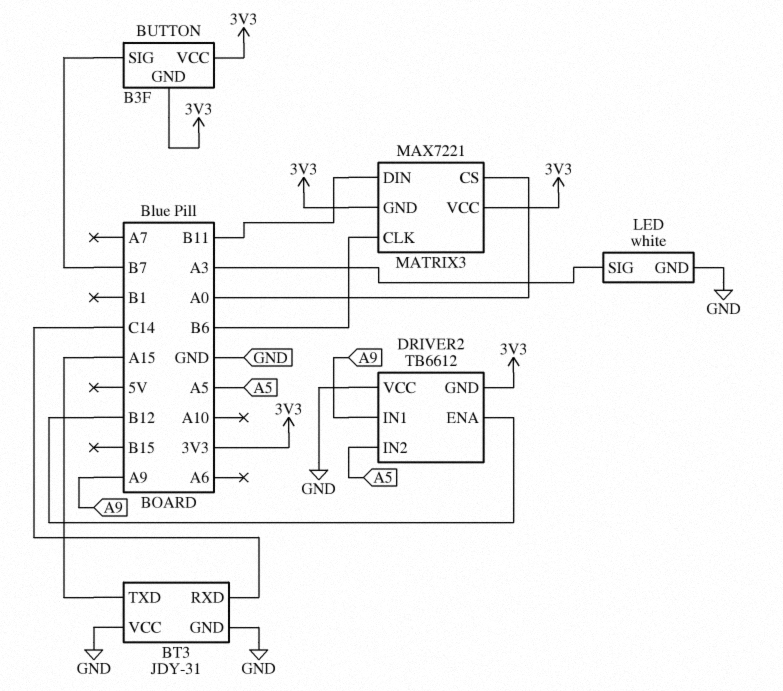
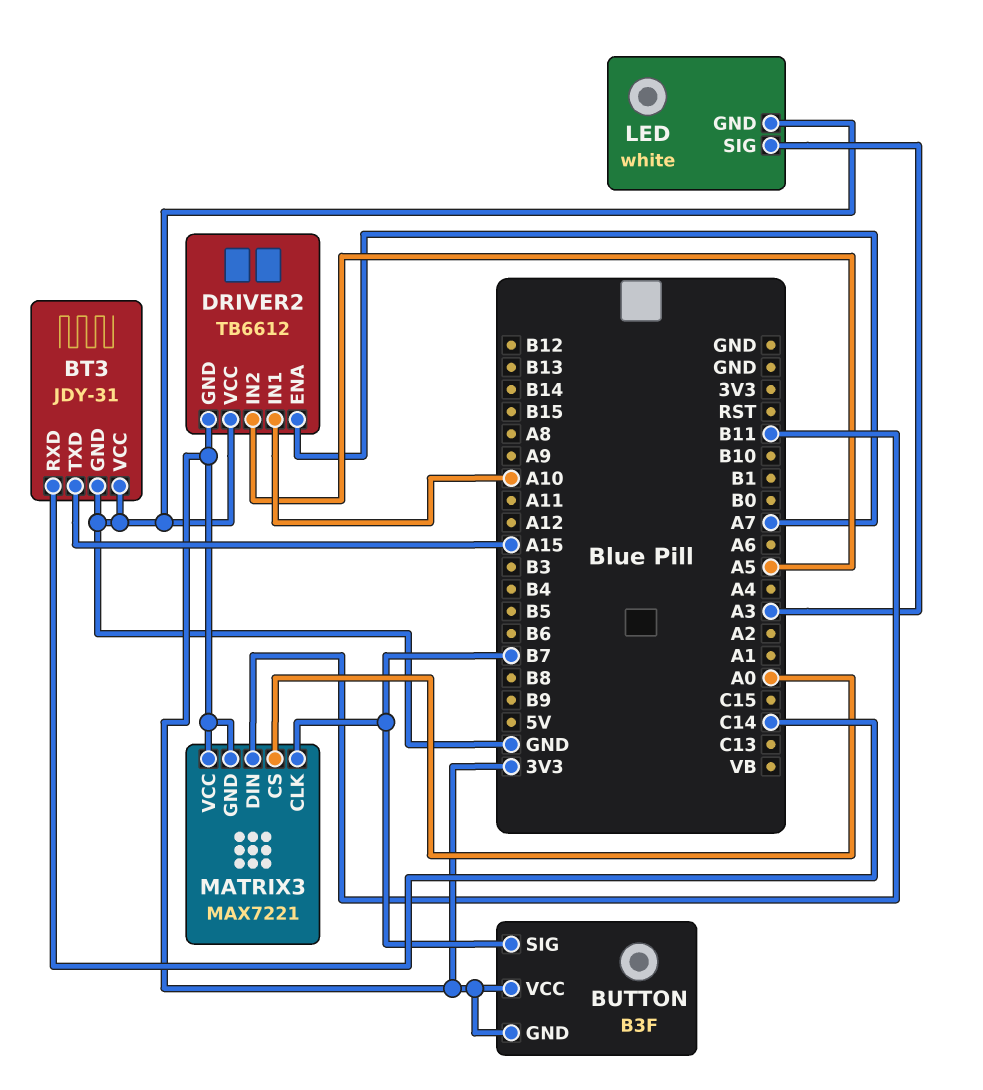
DRIVER2 pin ENA: B12 -> A7
DRIVER2 pin IN1: A9 -> A10
MATRIX3 pin CLK: B6 -> B7

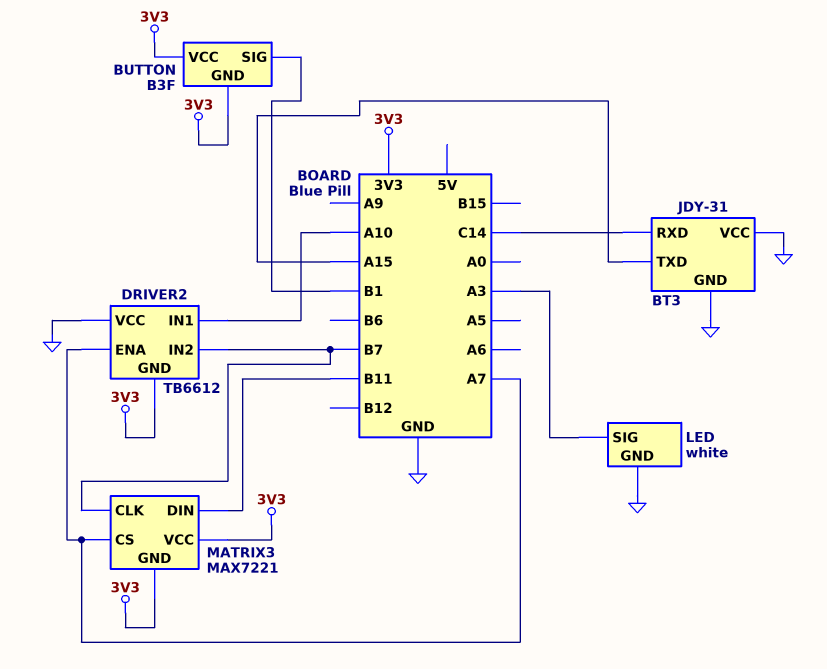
BUTTON pin SIG: B7 -> B1
DRIVER2 pin IN2: A5 -> B7
MATRIX3 pin CS: A0 -> A7

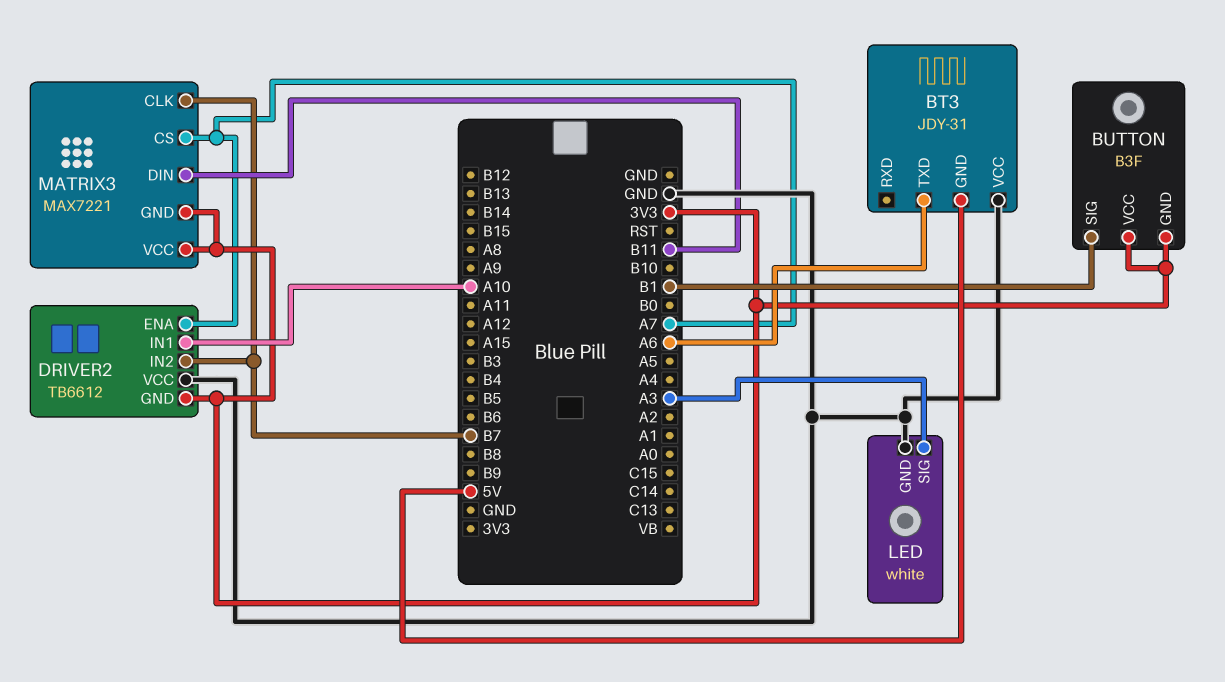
BT3 pin GND: GND -> 5V
BT3 pin RXD: C14 -> none
BT3 pin TXD: A15 -> A6

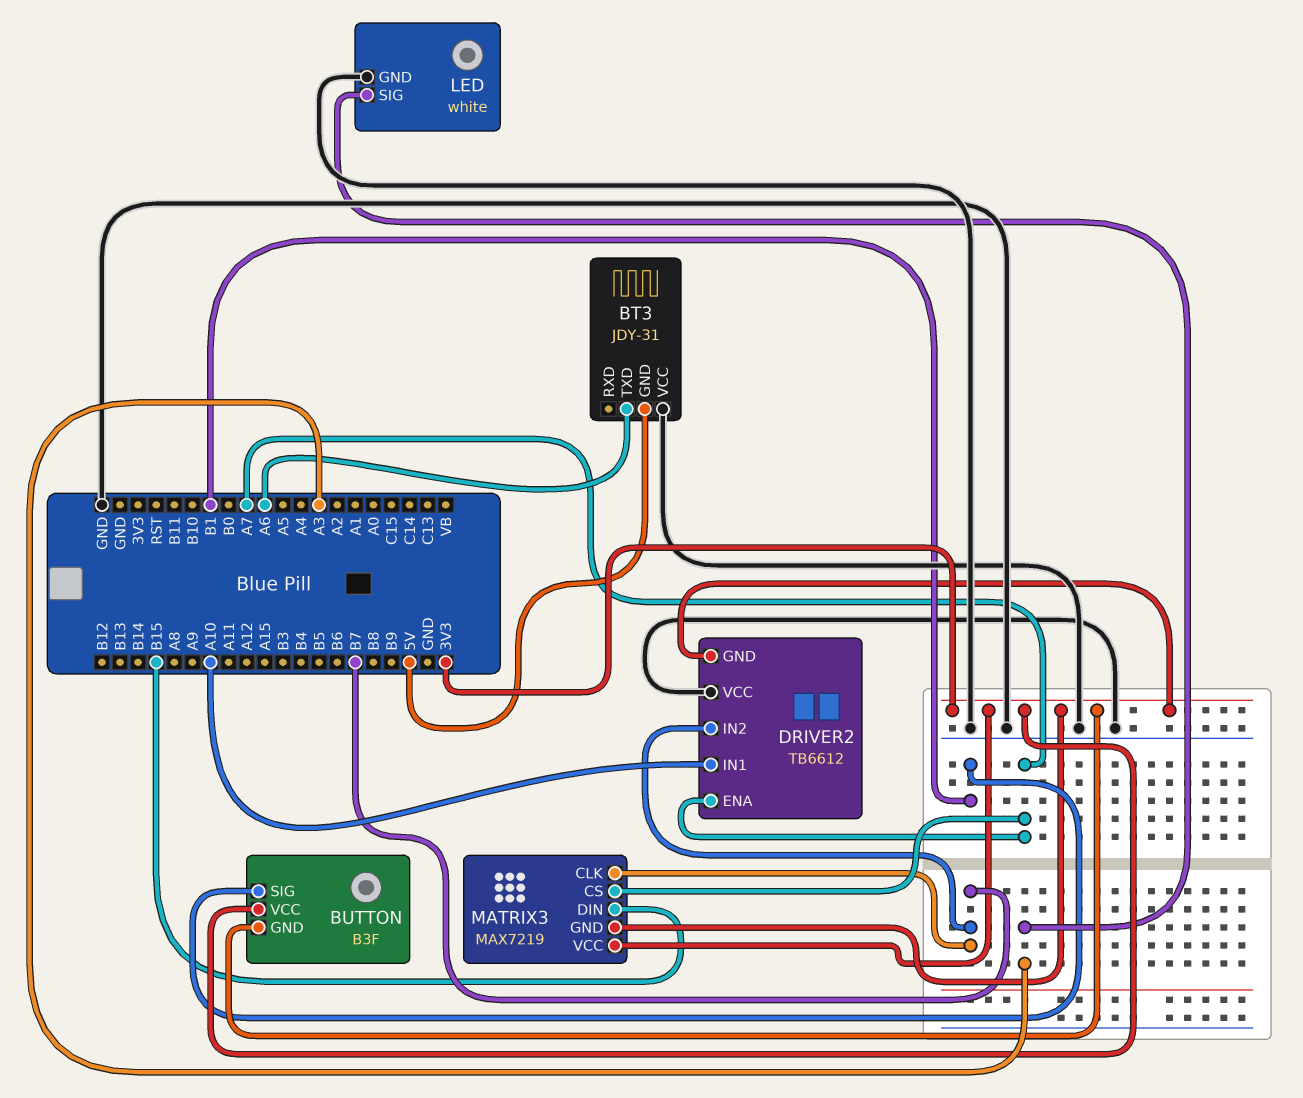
MATRIX3: MAX7221 -> MAX7219
MATRIX3 pin DIN: B11 -> B15

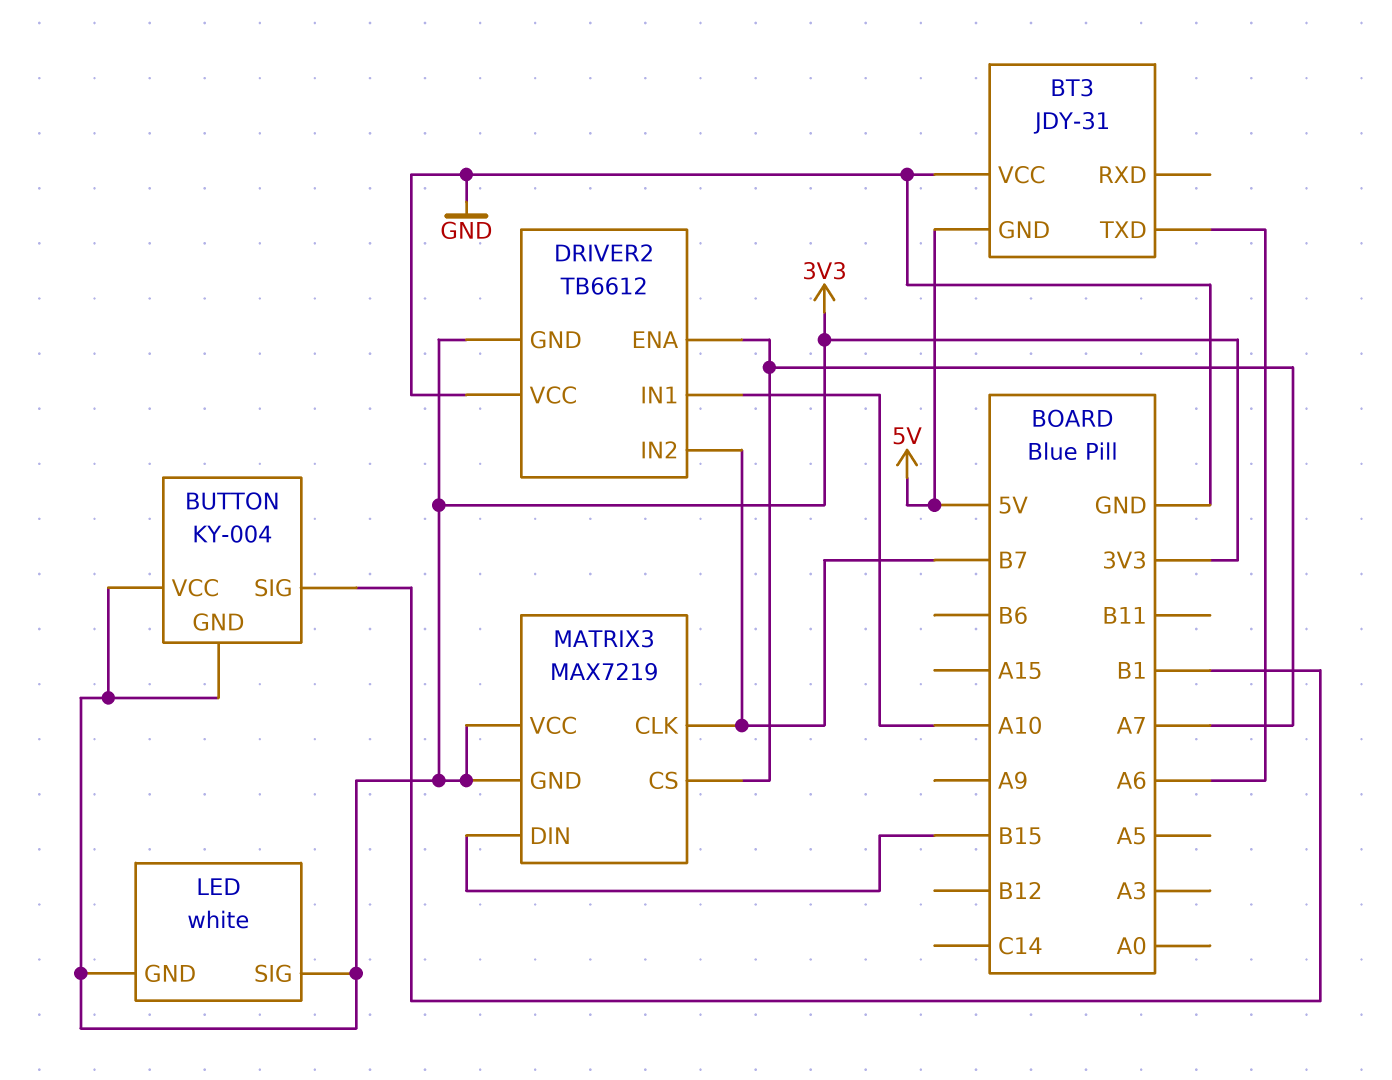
BUTTON: B3F -> KY-004
LED pin GND: GND -> 3V3
LED pin SIG: A3 -> 3V3

